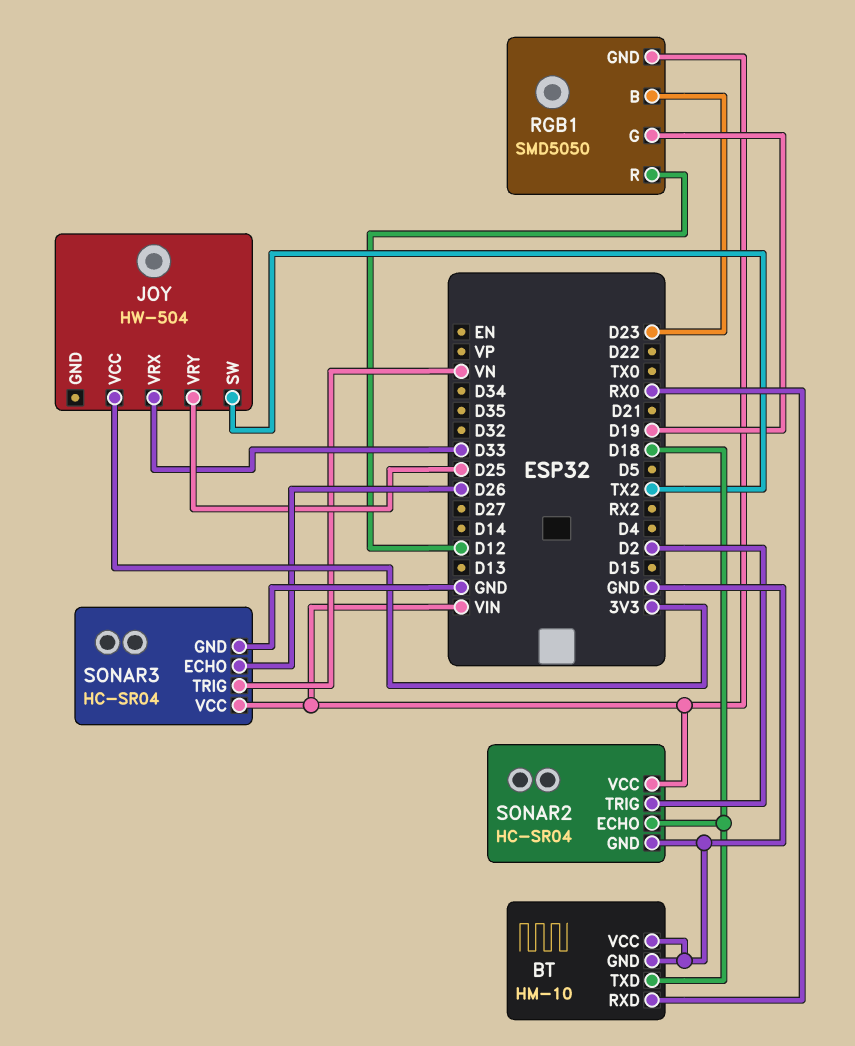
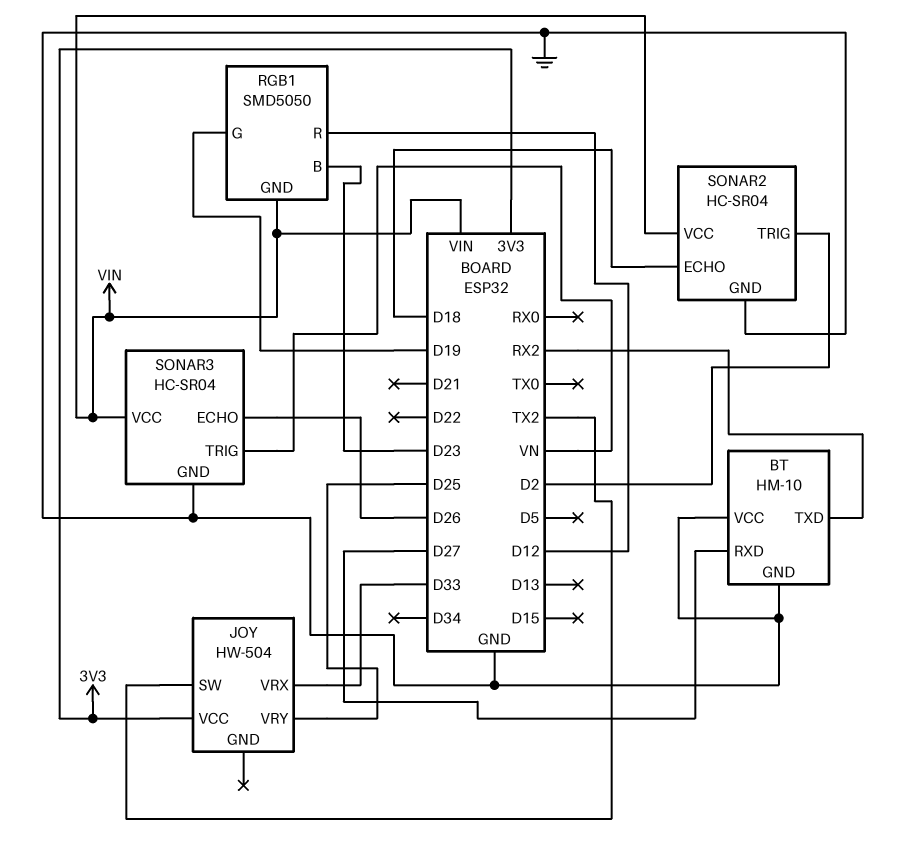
BT pin RXD: RX0 -> D27
BT pin TXD: D18 -> RX2

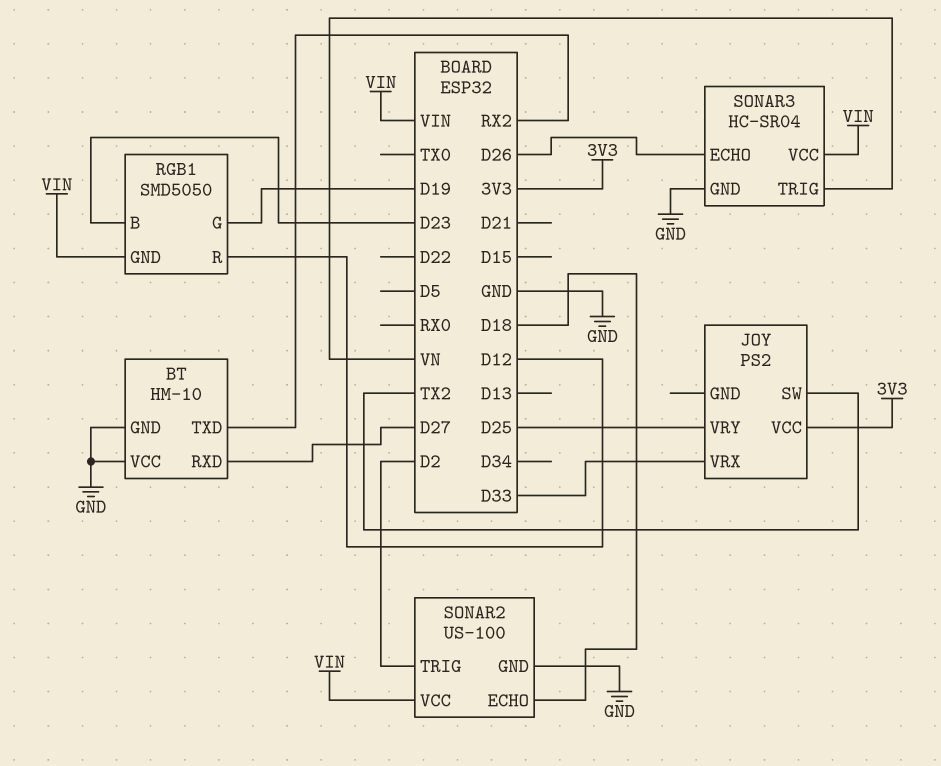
JOY: HW-504 -> PS2
SONAR2: HC-SR04 -> US-100

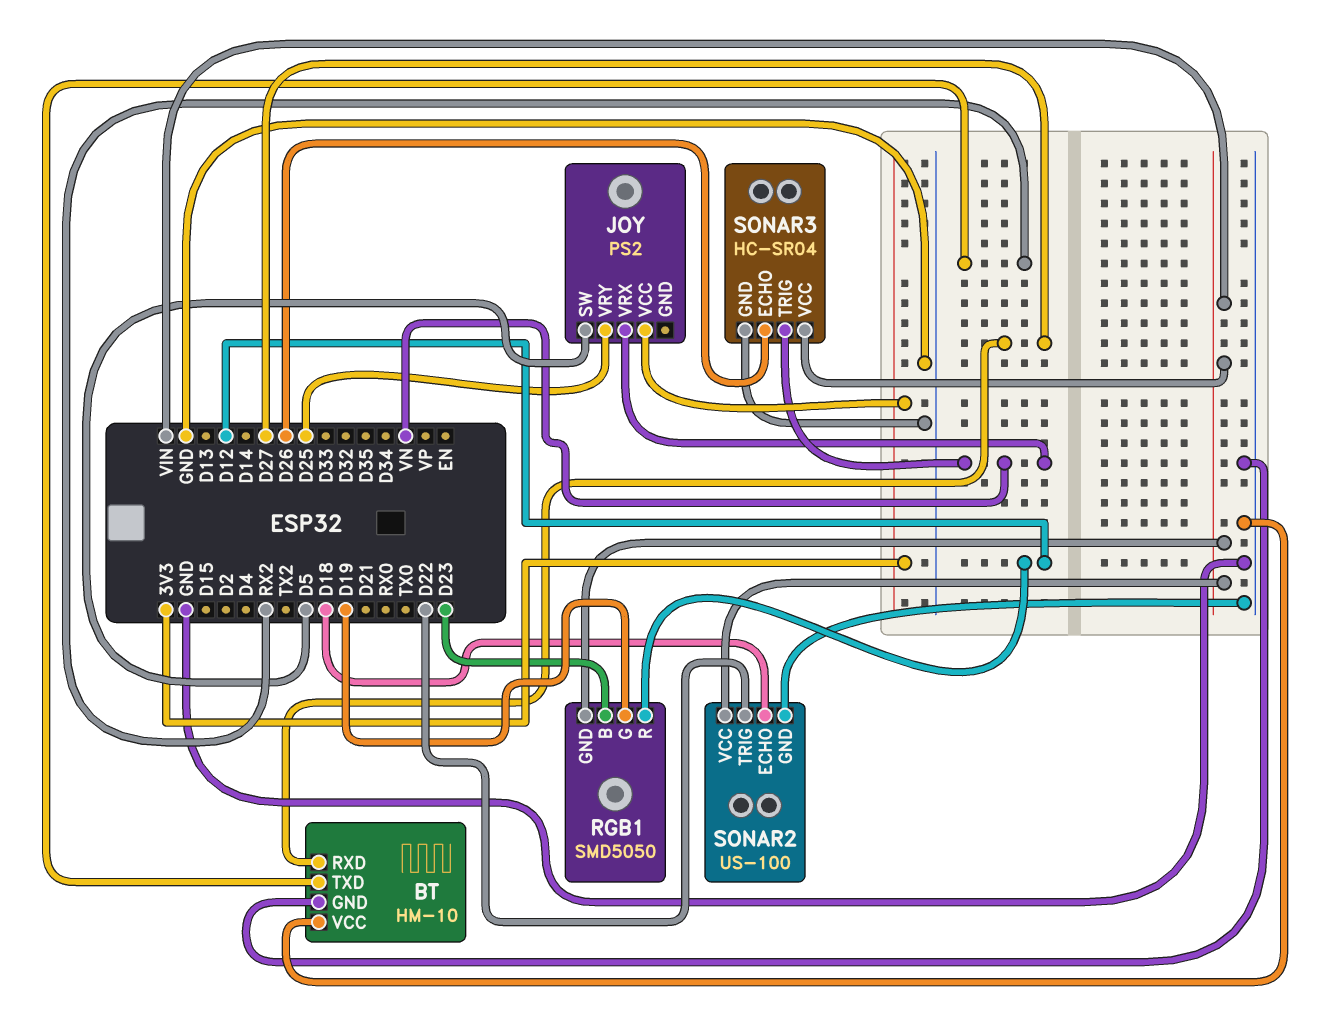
JOY pin SW: TX2 -> D5
JOY pin VRX: D33 -> VN
SONAR2 pin TRIG: D2 -> D22

